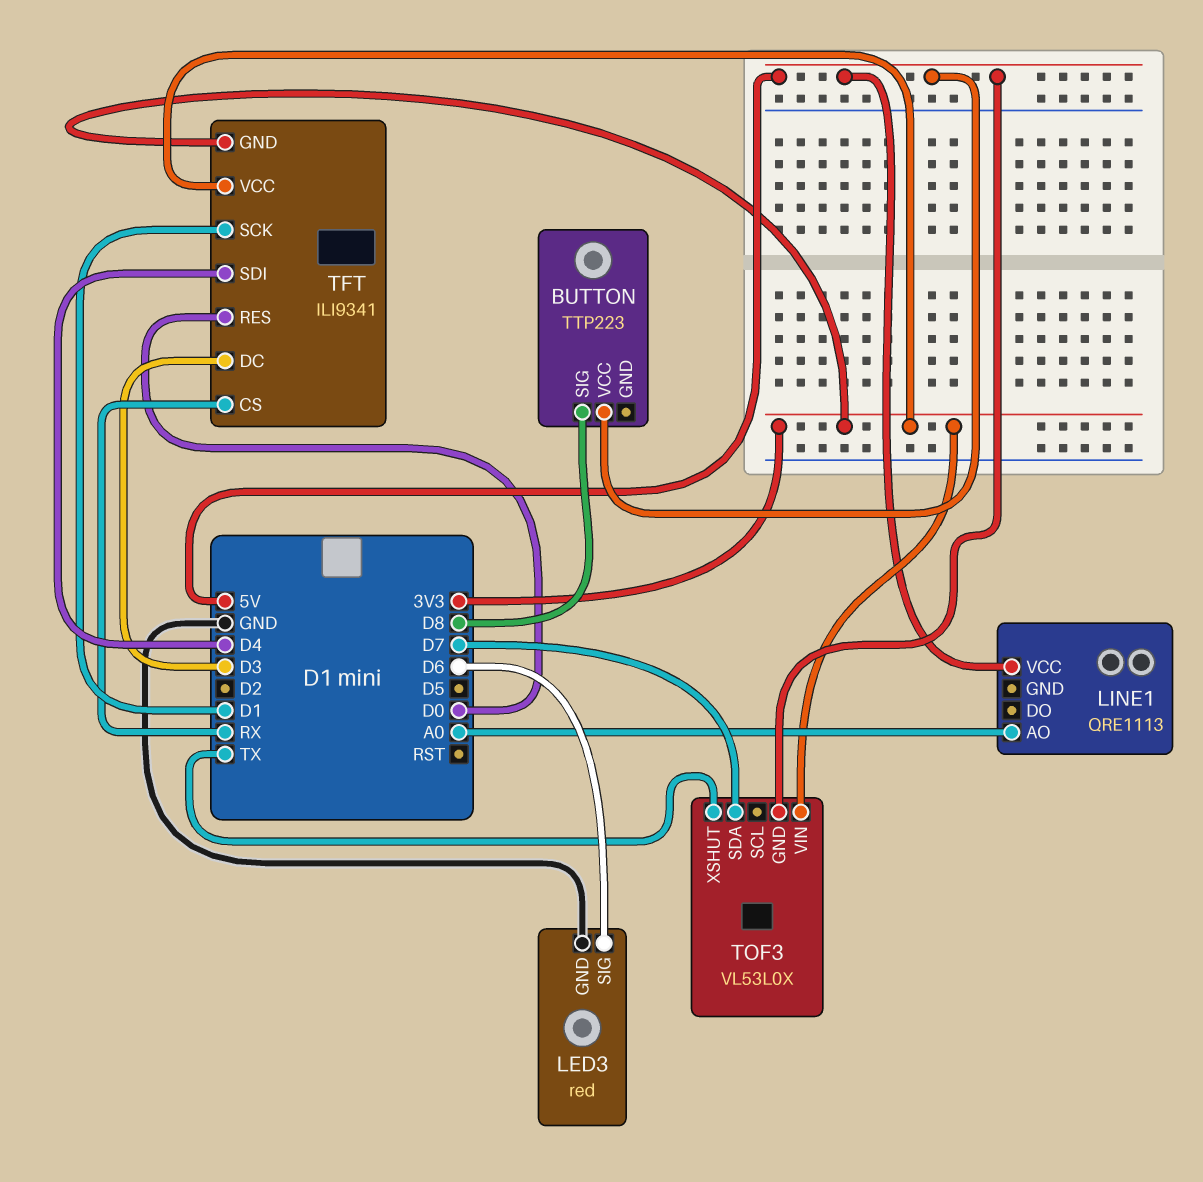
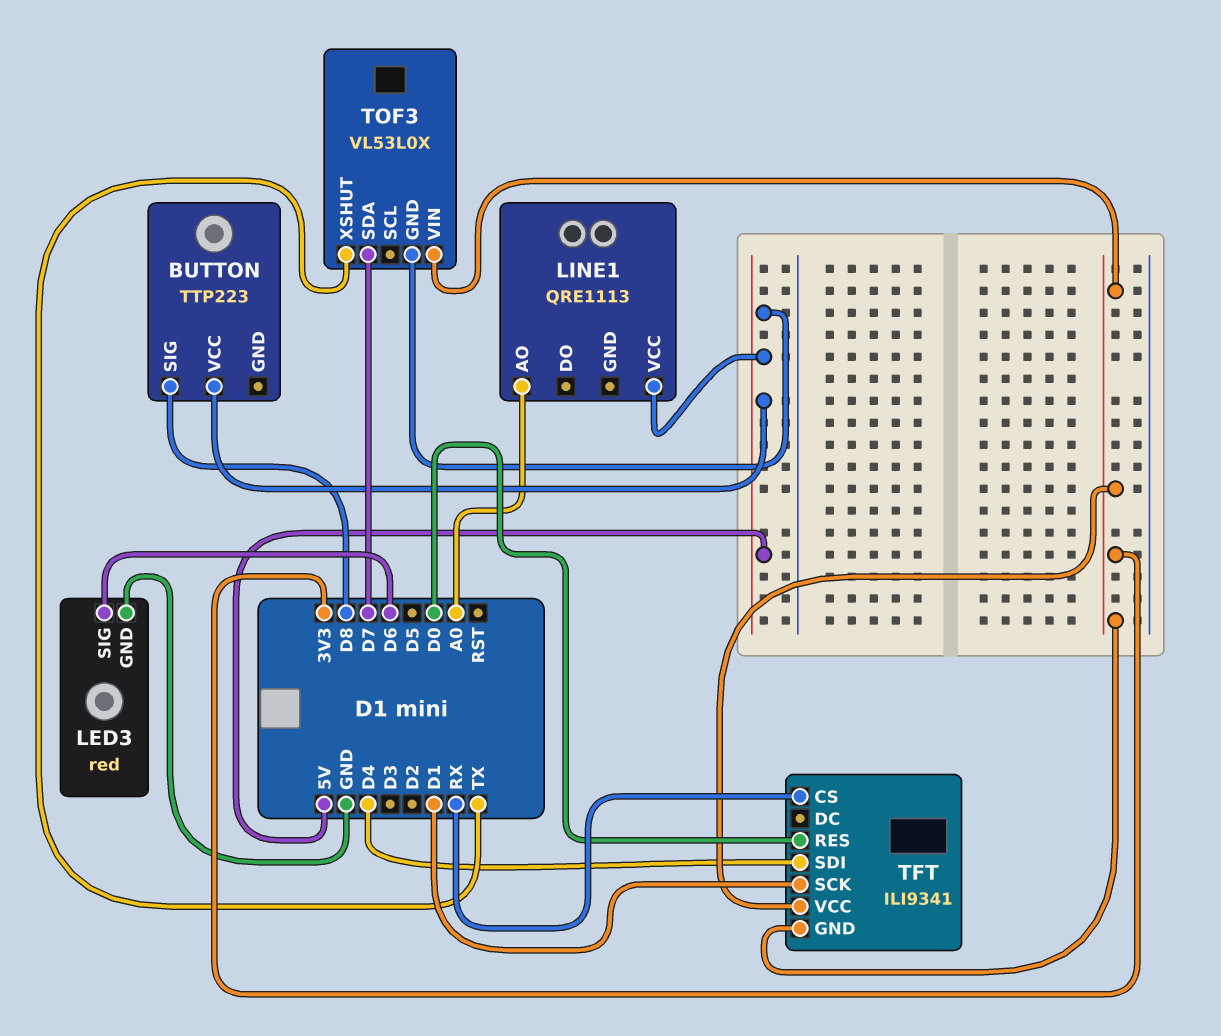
TFT pin DC: D3 -> none

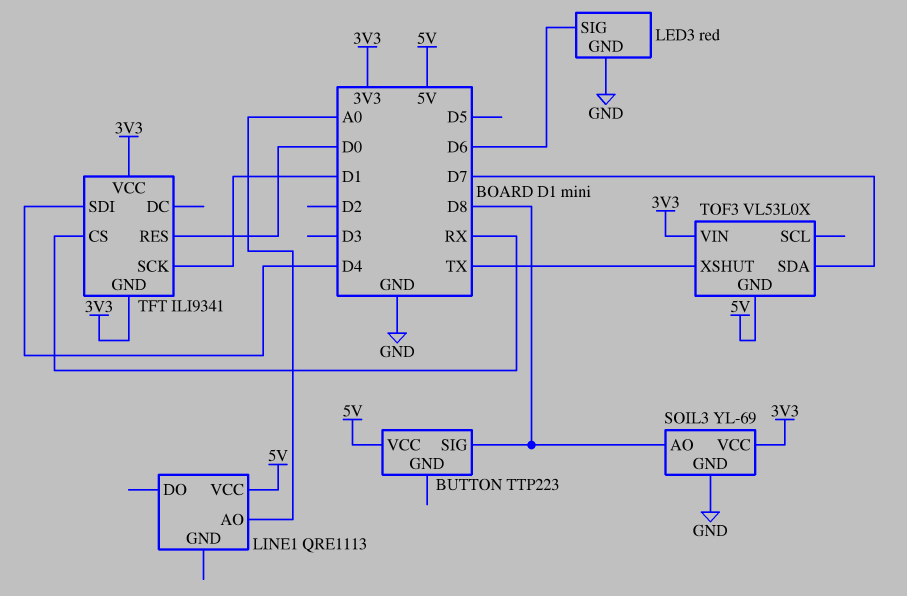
SOIL3: none -> YL-69
SOIL3 pin AO: none -> D8
SOIL3 pin GND: none -> GND
SOIL3 pin VCC: none -> 3V3

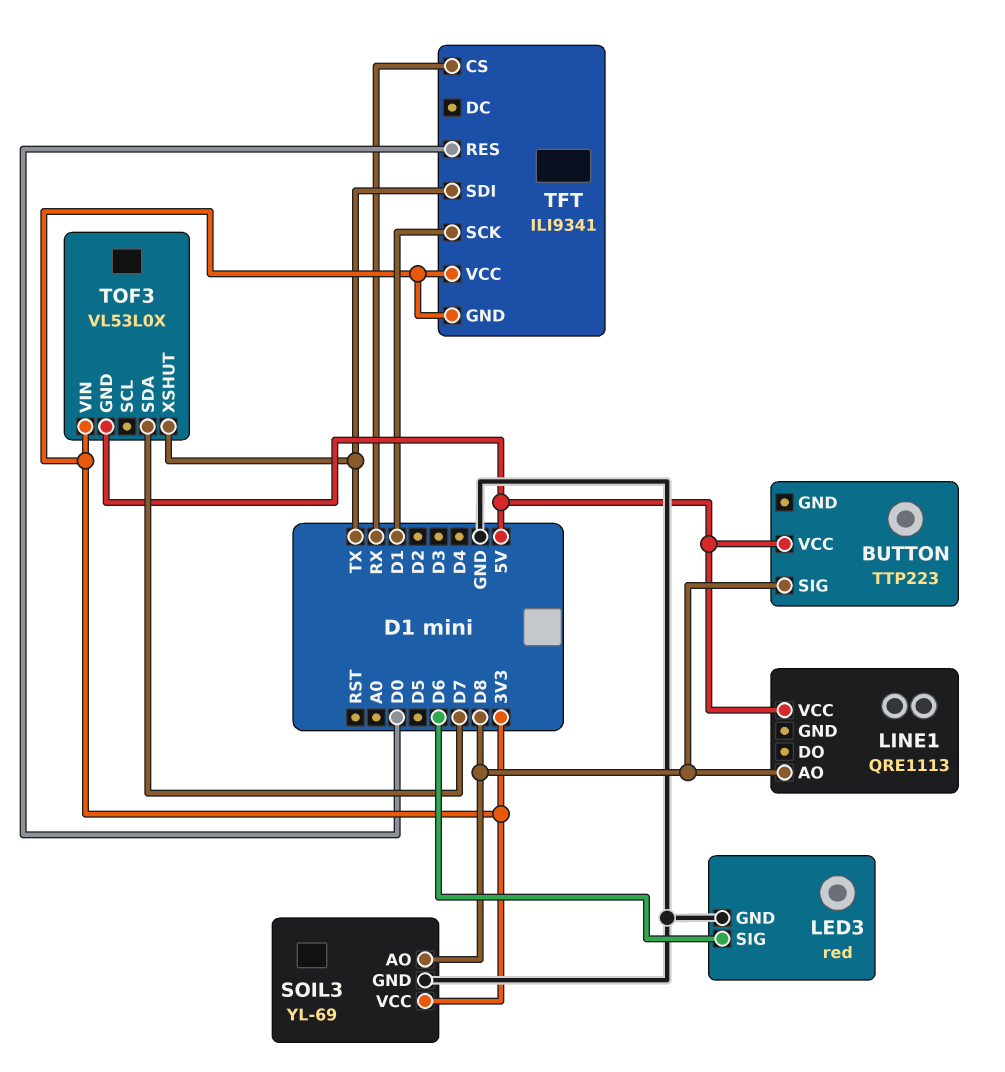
LINE1 pin AO: A0 -> D8
TFT pin SDI: D4 -> TX

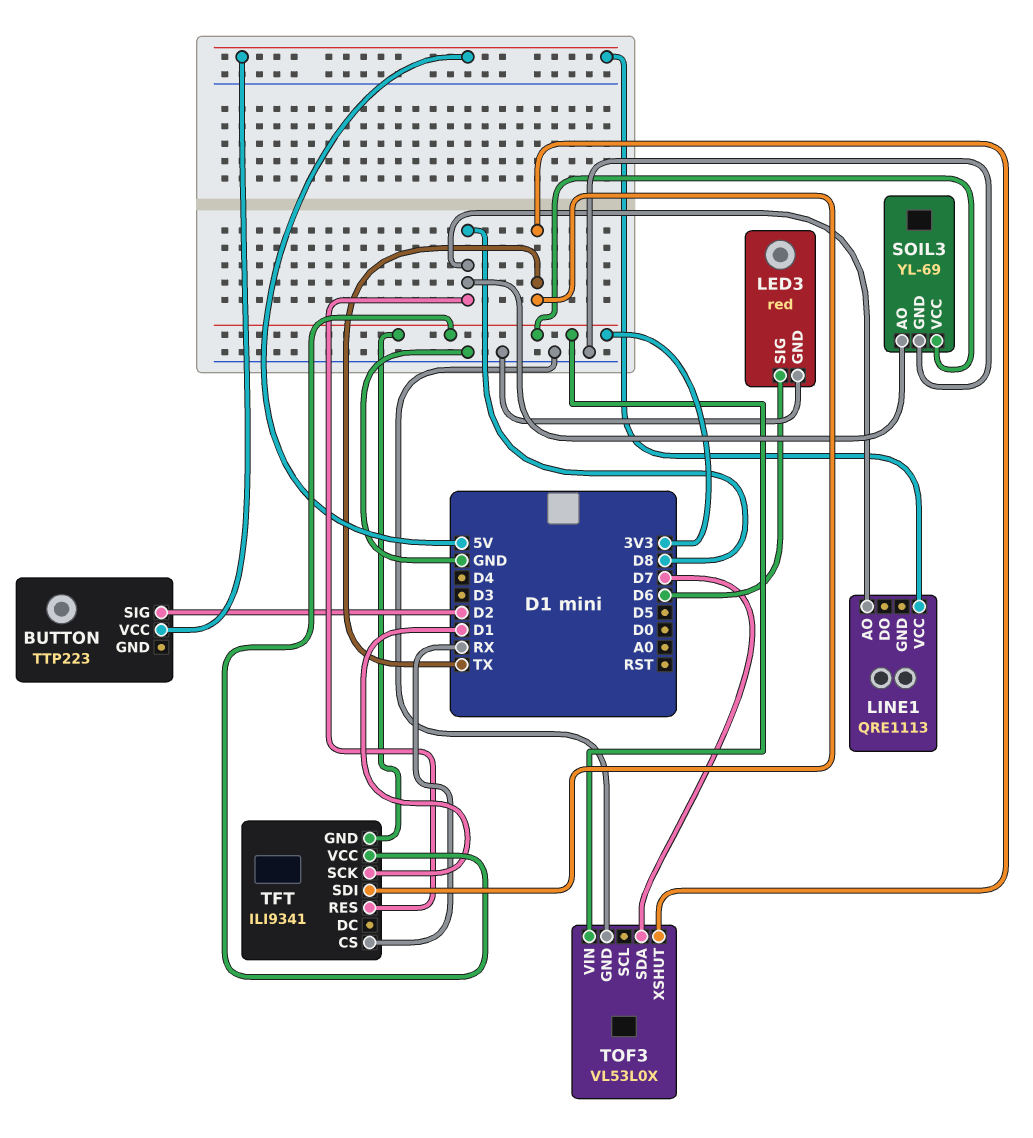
BUTTON pin SIG: D8 -> D2
TFT pin RES: D0 -> D8
TOF3 pin GND: 5V -> GND

